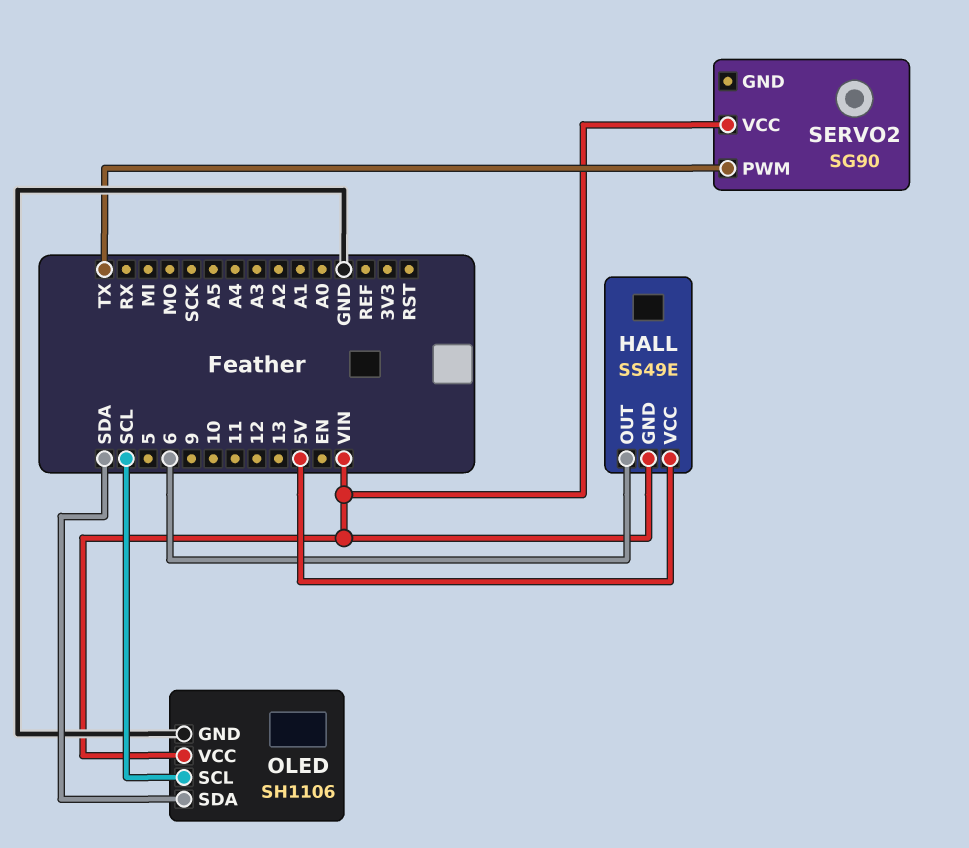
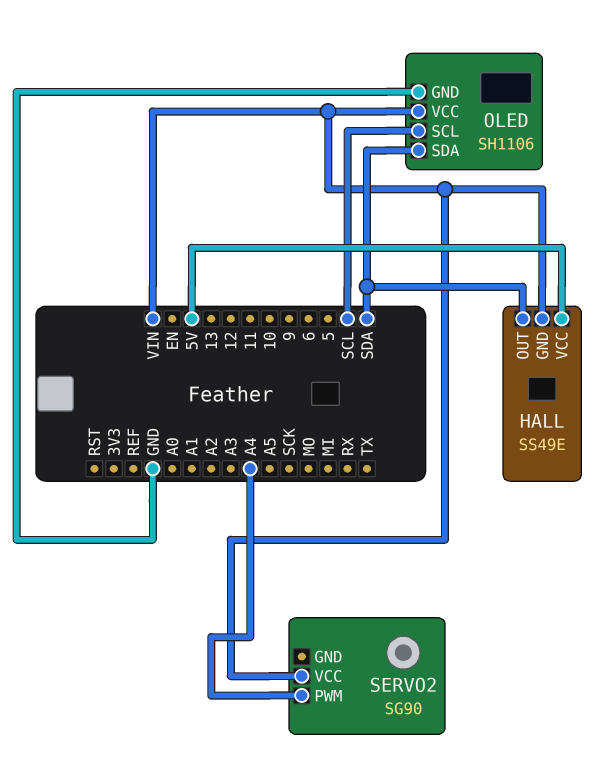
HALL pin OUT: 6 -> SDA
SERVO2 pin PWM: TX -> A4

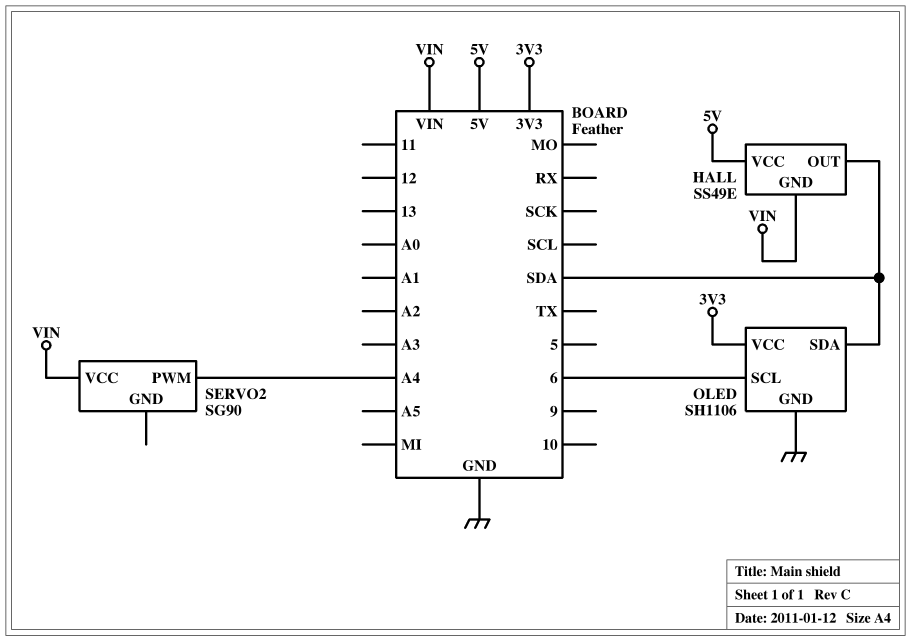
OLED pin SCL: SCL -> 6
OLED pin VCC: VIN -> 3V3

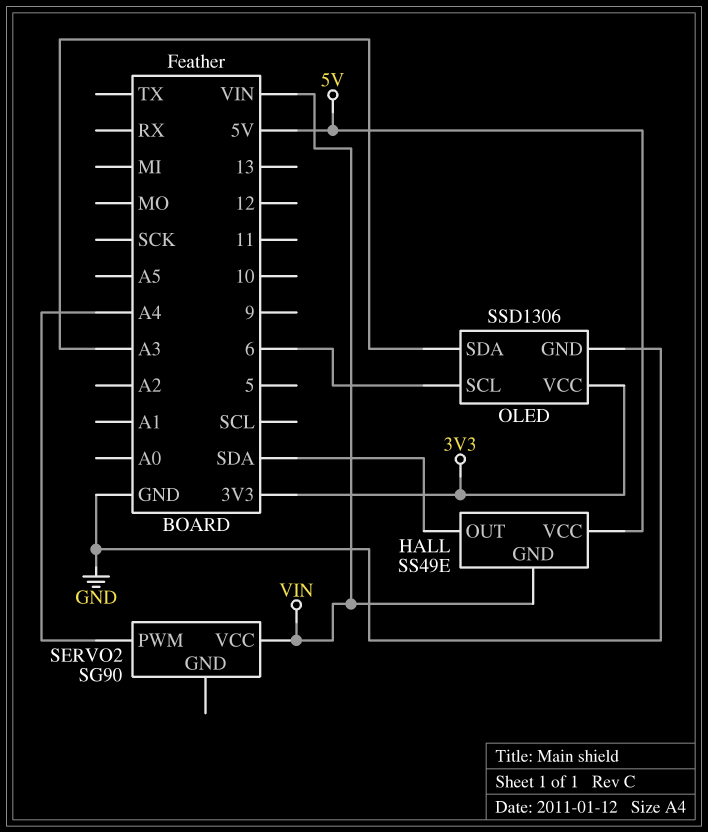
OLED: SH1106 -> SSD1306
OLED pin SDA: SDA -> A3

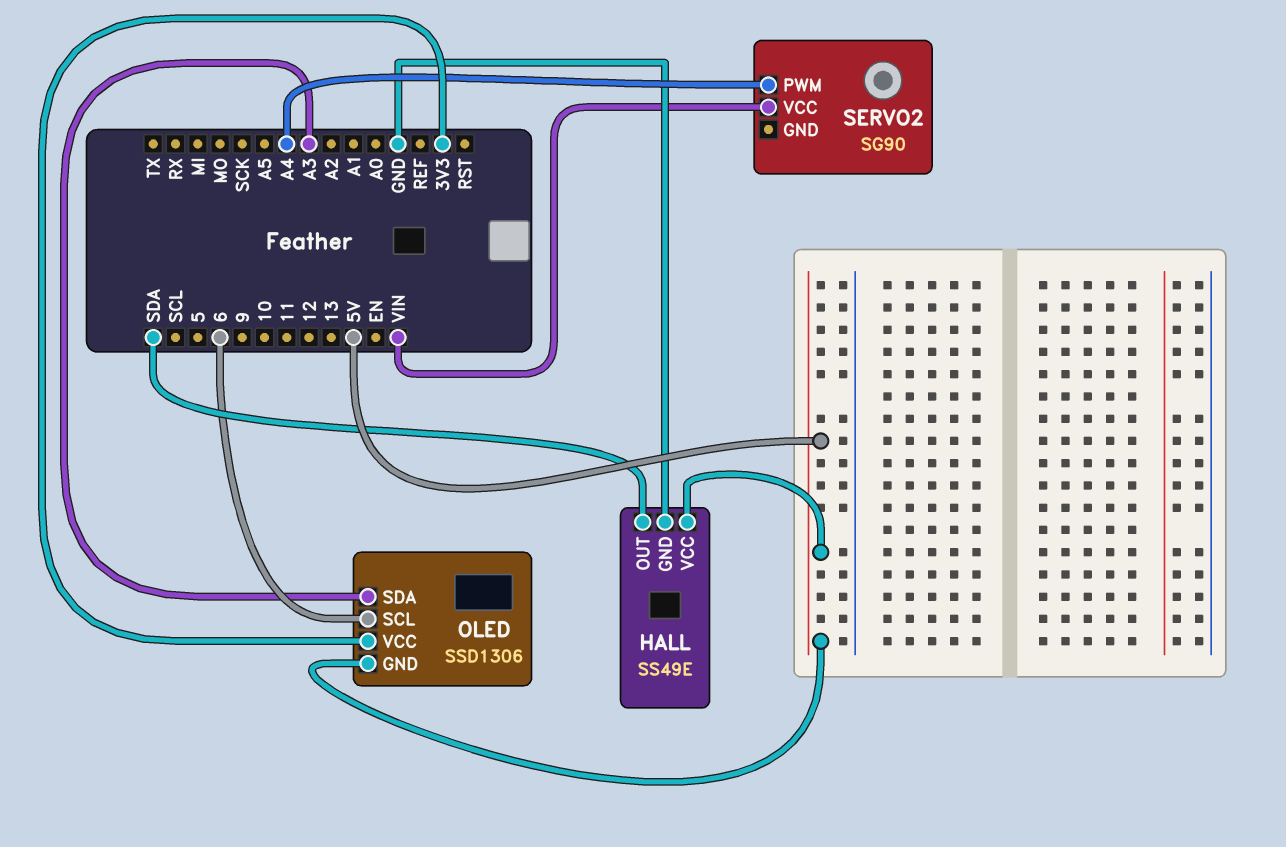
HALL pin GND: VIN -> GND
OLED pin GND: GND -> 5V

